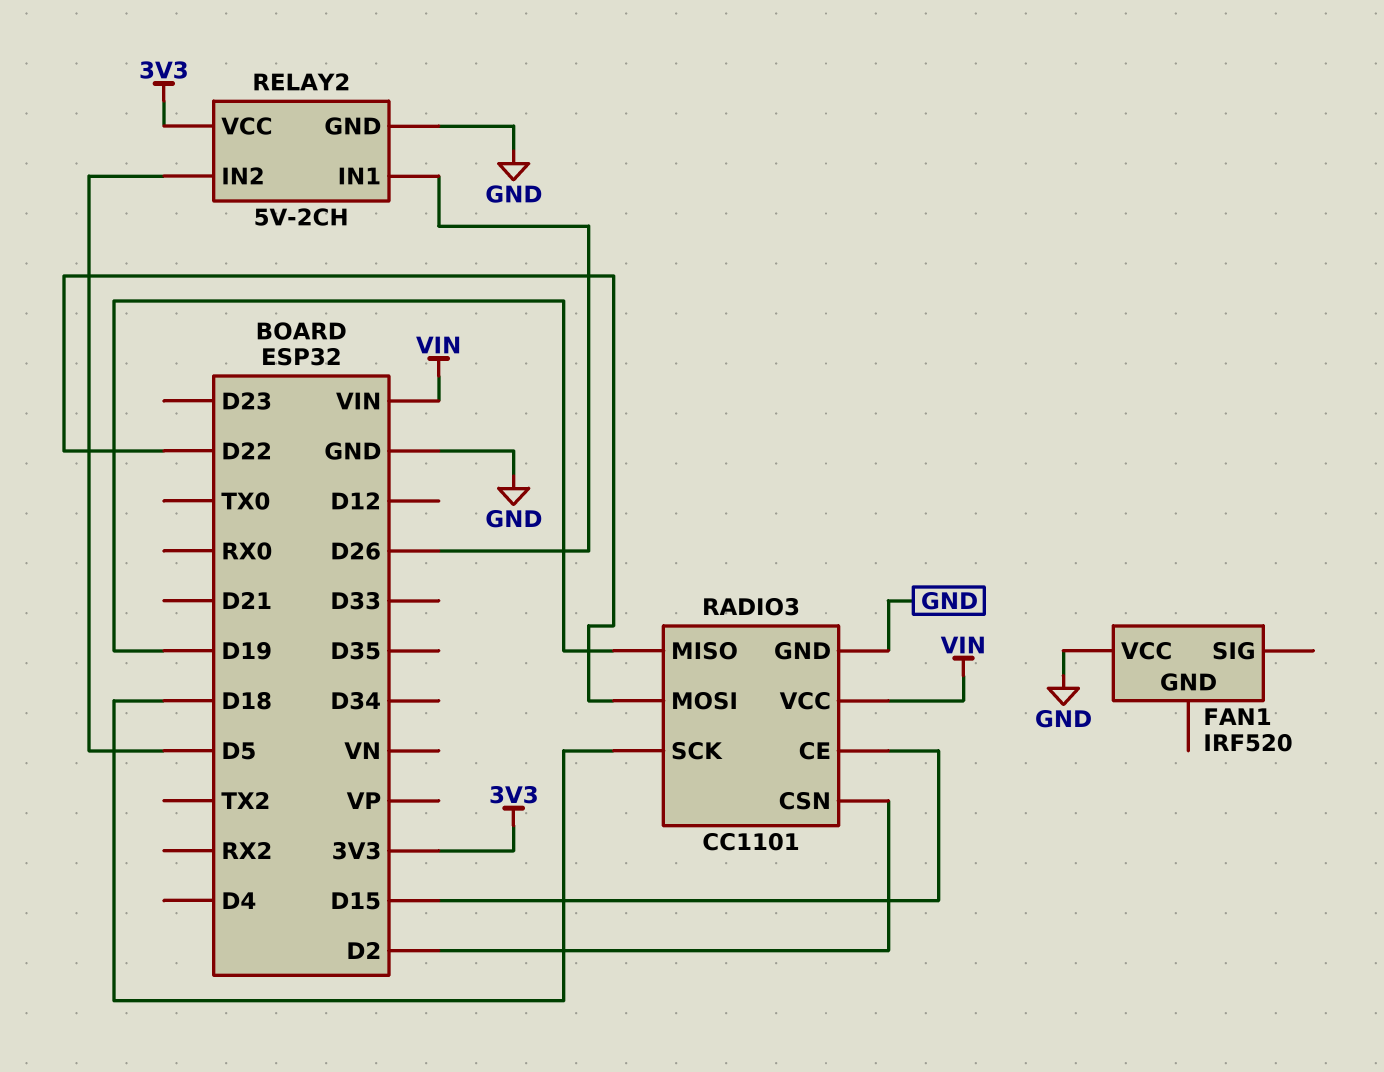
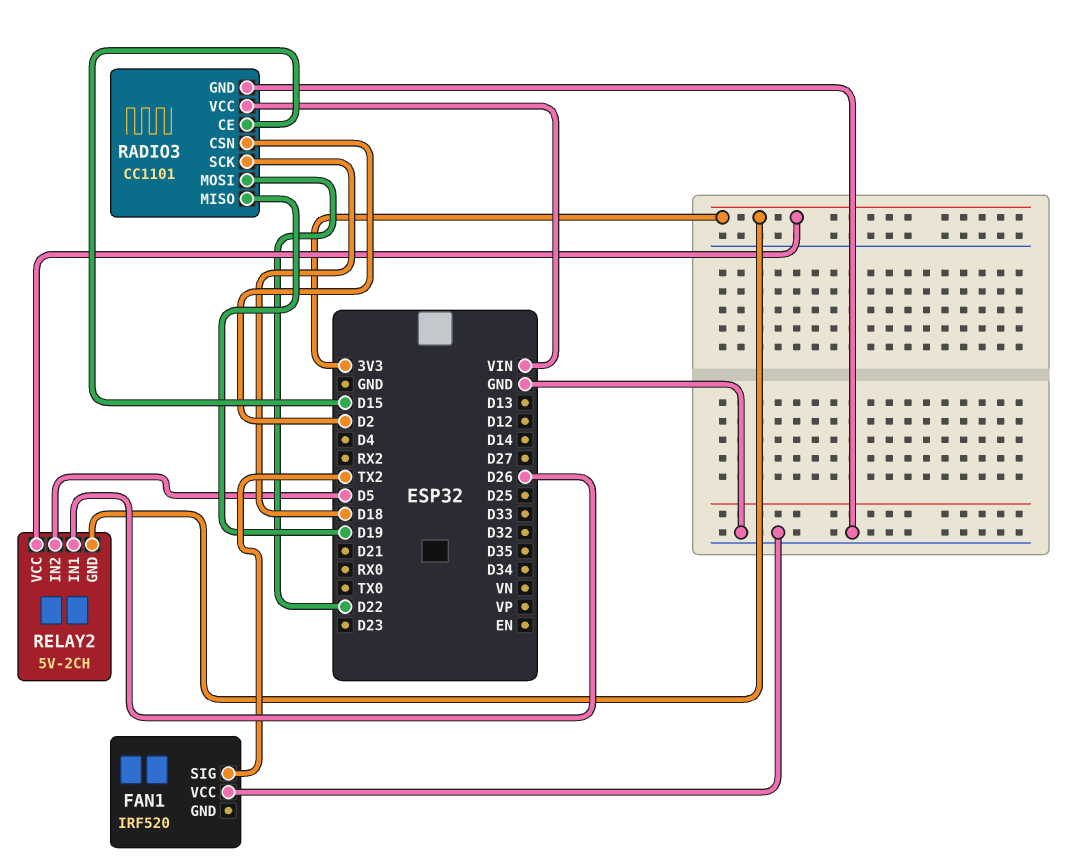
FAN1 pin SIG: none -> TX2
RELAY2 pin GND: GND -> 3V3

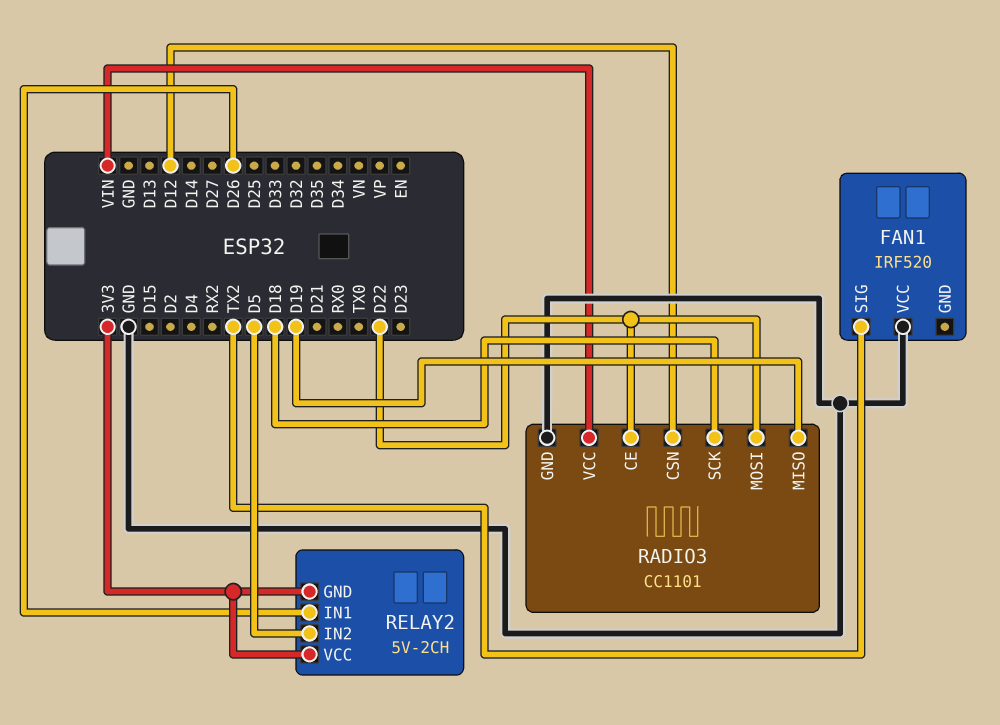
RADIO3 pin CE: D15 -> D22
RADIO3 pin CSN: D2 -> D12

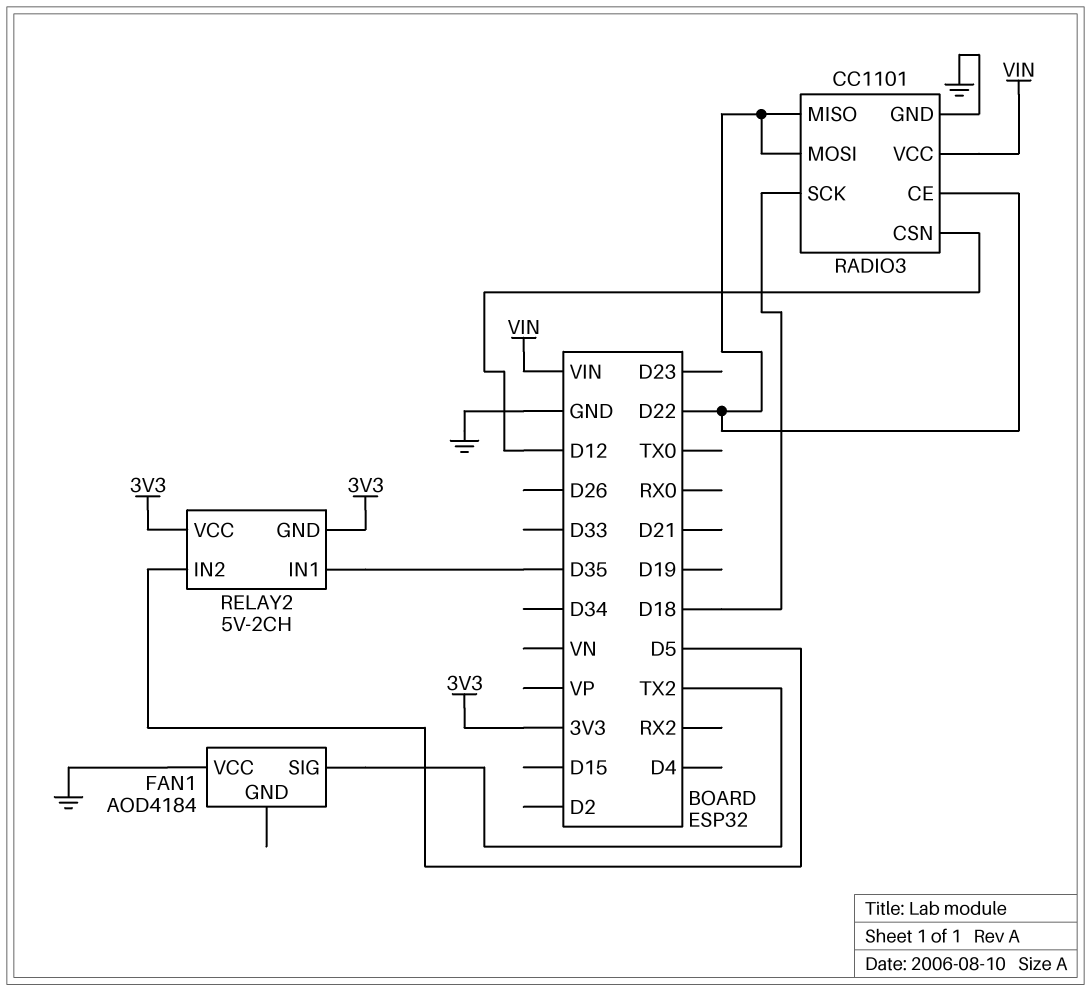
FAN1: IRF520 -> AOD4184
RADIO3 pin MISO: D19 -> D22
RELAY2 pin IN1: D26 -> D35

